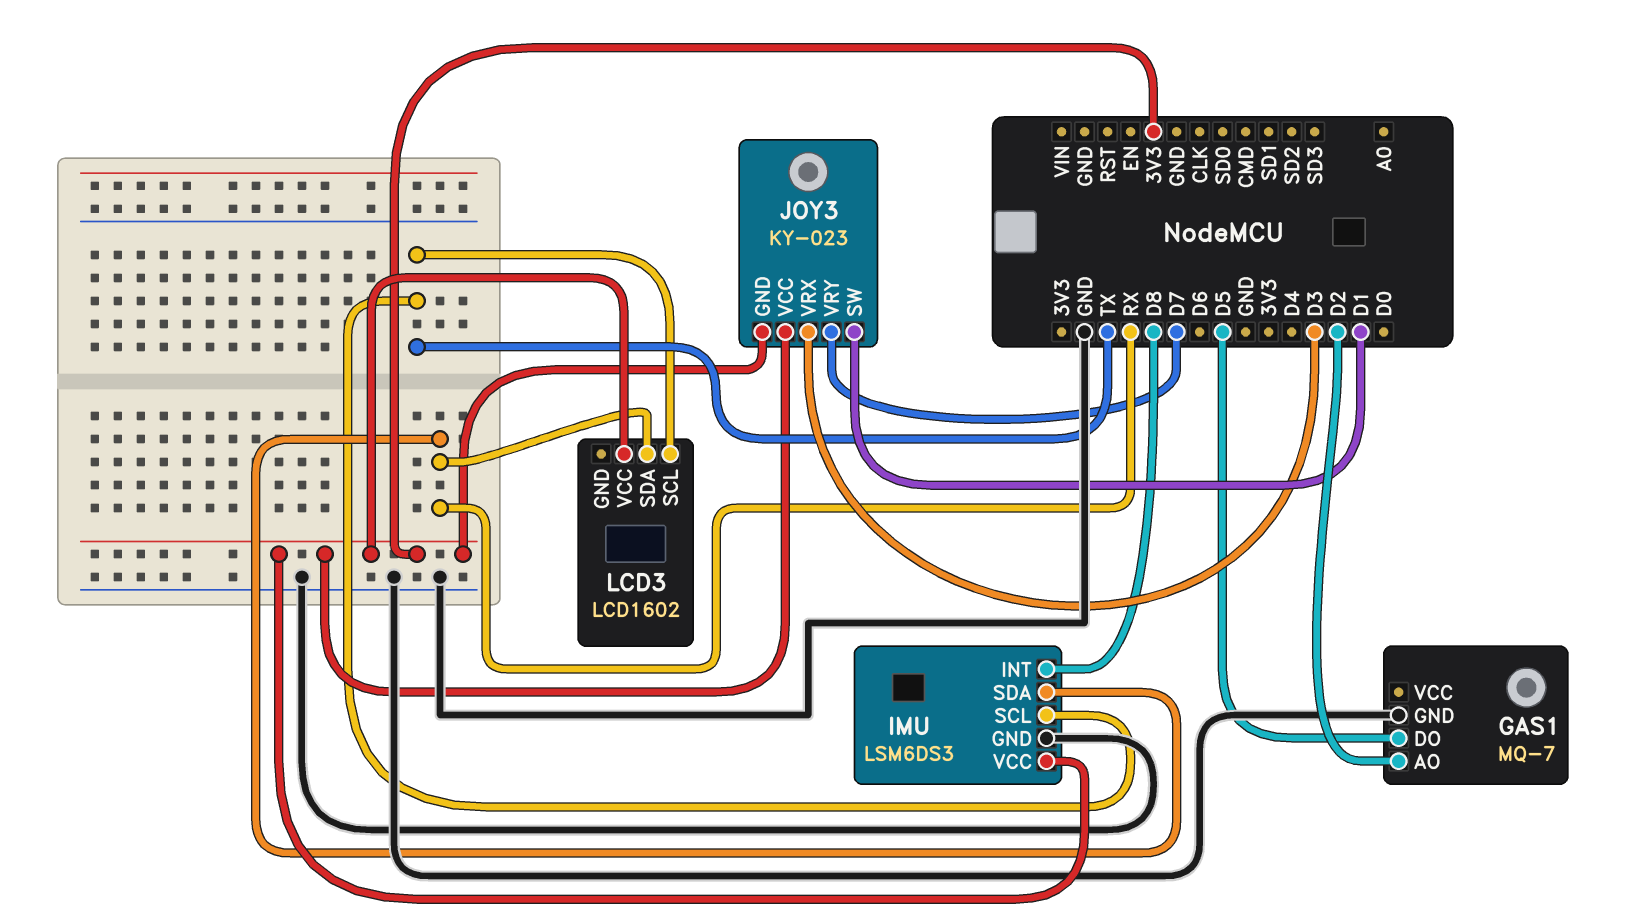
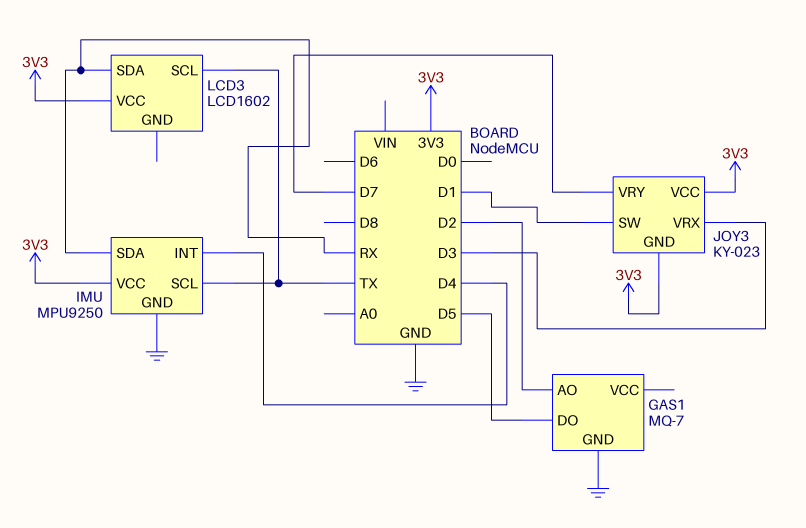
IMU: LSM6DS3 -> MPU9250
IMU pin INT: D8 -> D4

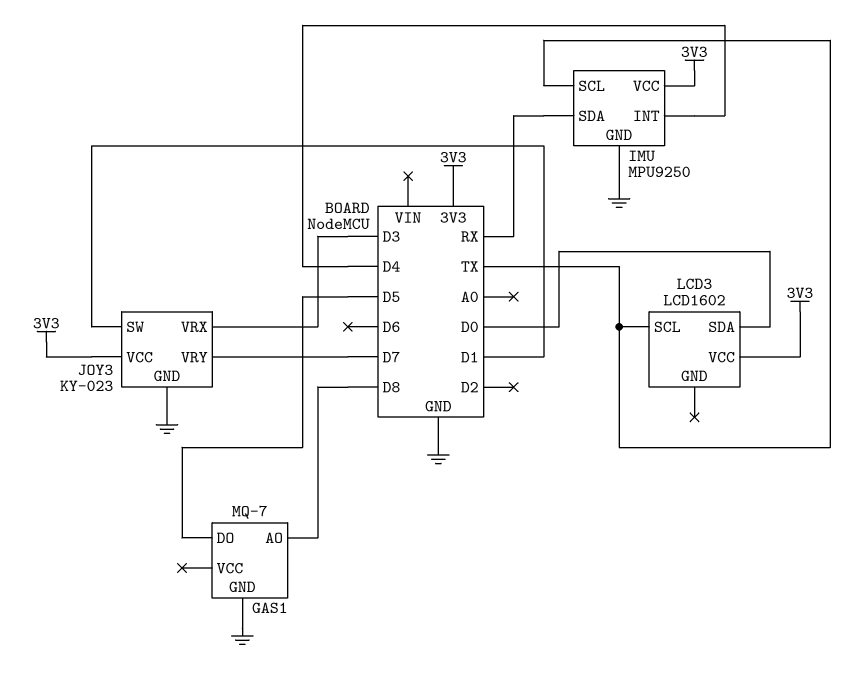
GAS1 pin AO: D2 -> D8
JOY3 pin GND: 3V3 -> GND
LCD3 pin SDA: RX -> D0

